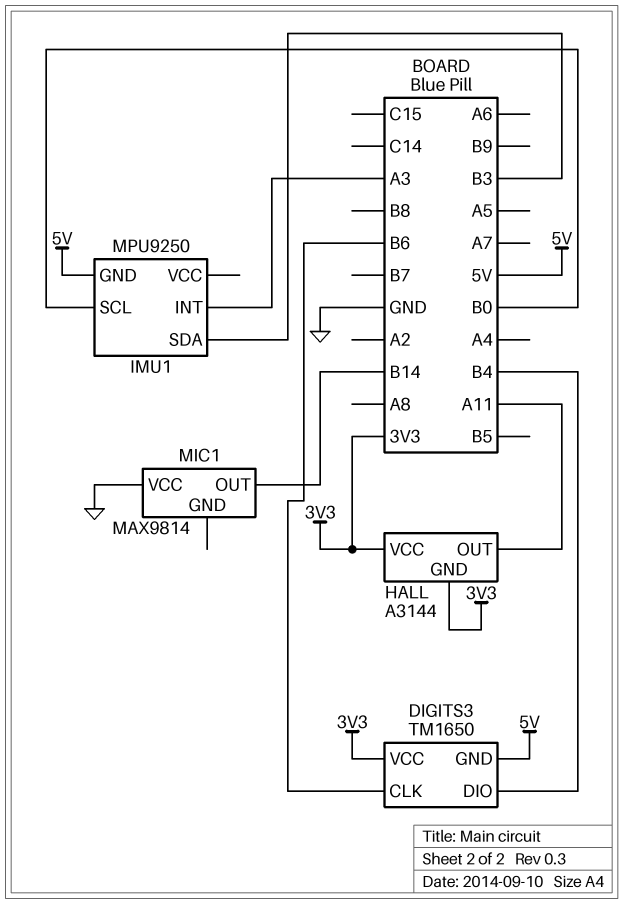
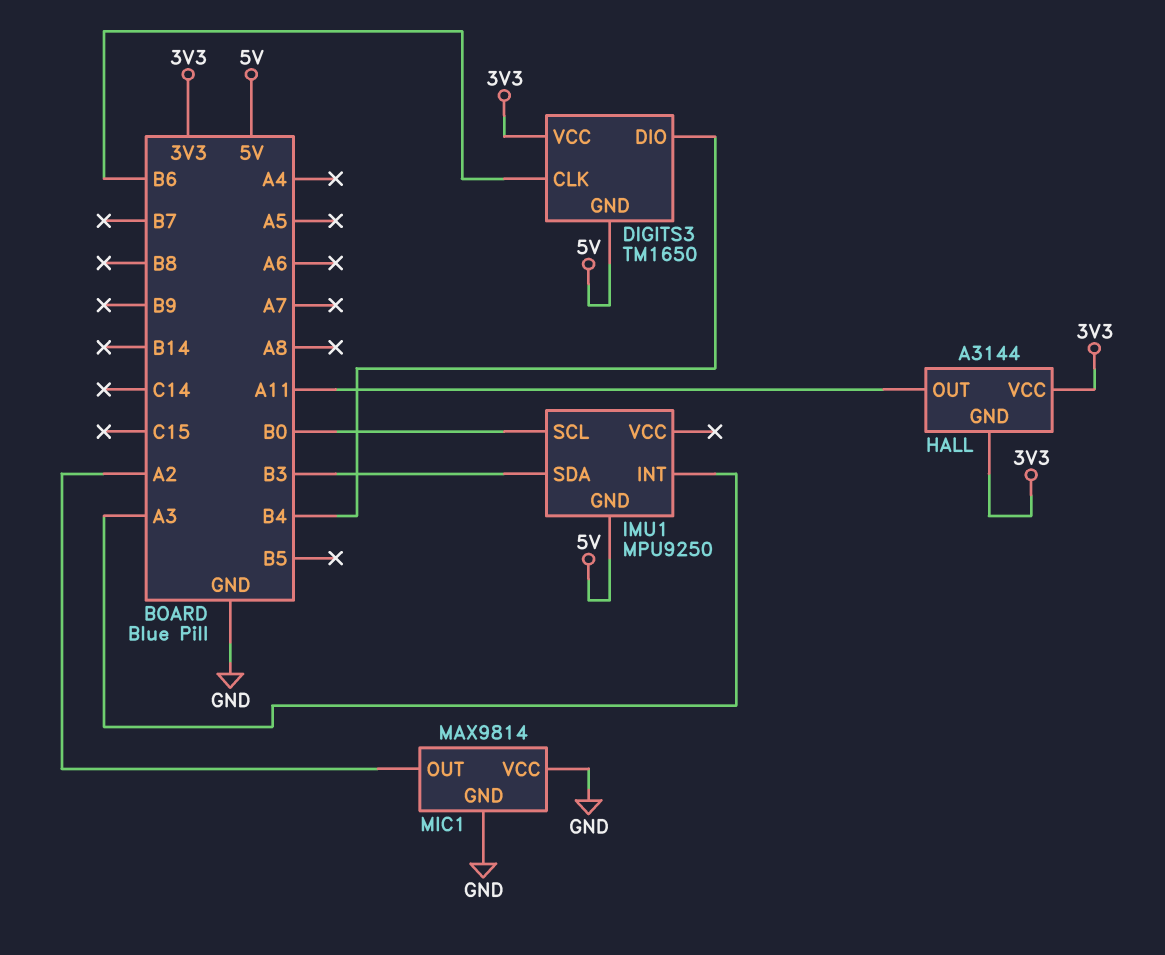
MIC1 pin GND: none -> GND
MIC1 pin OUT: B14 -> A2

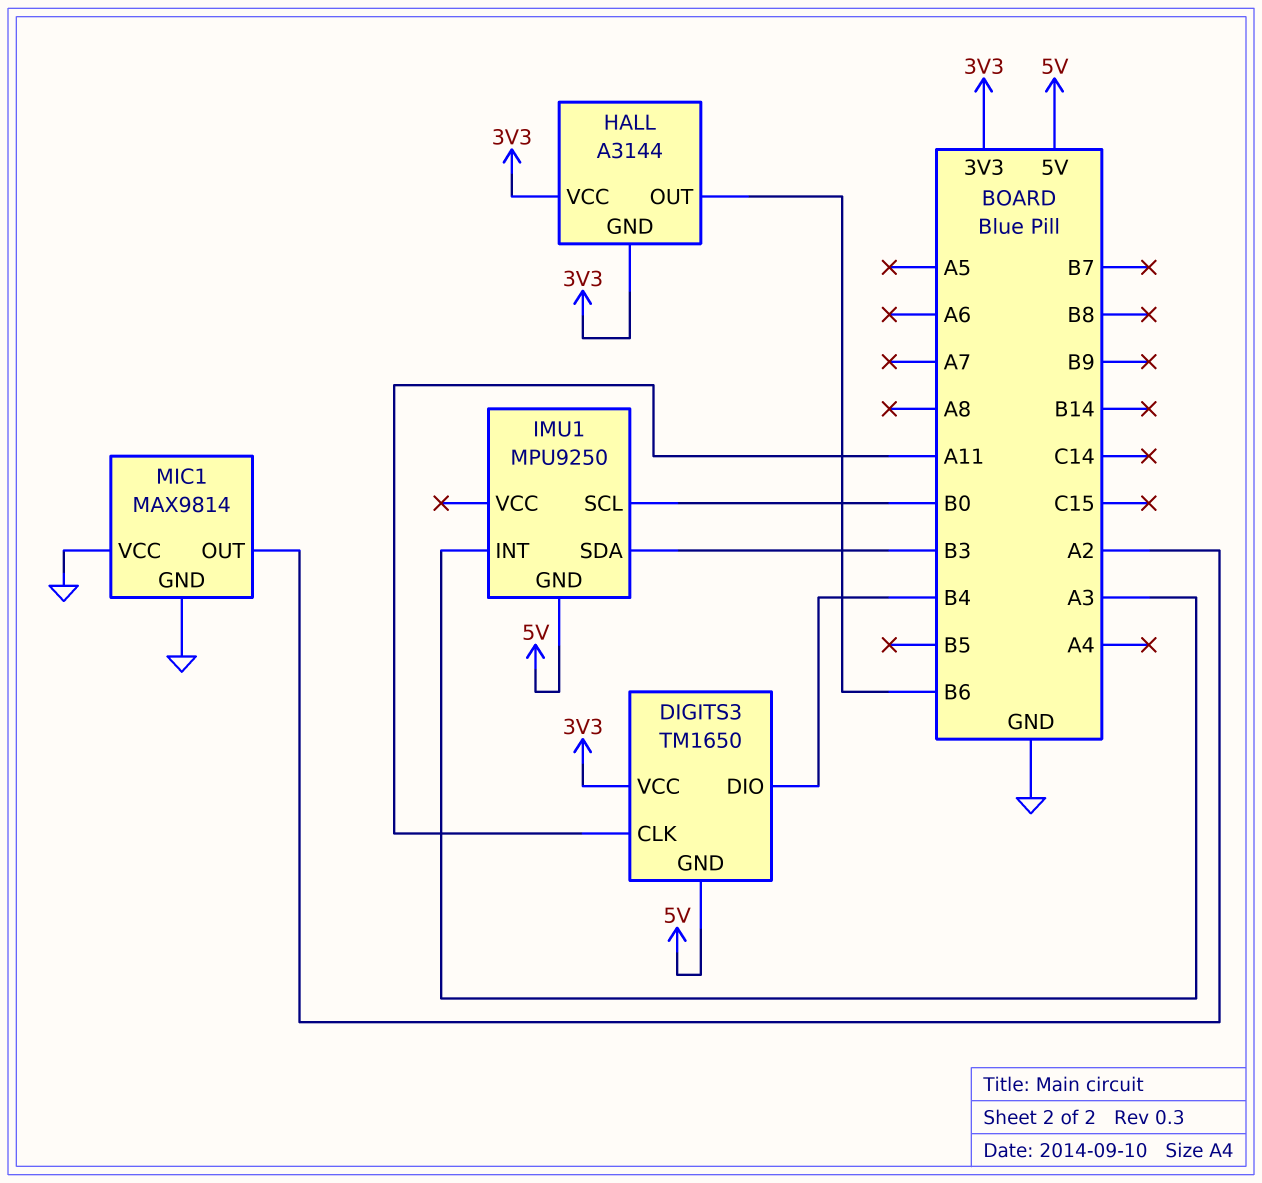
DIGITS3 pin CLK: B6 -> A11
HALL pin OUT: A11 -> B6

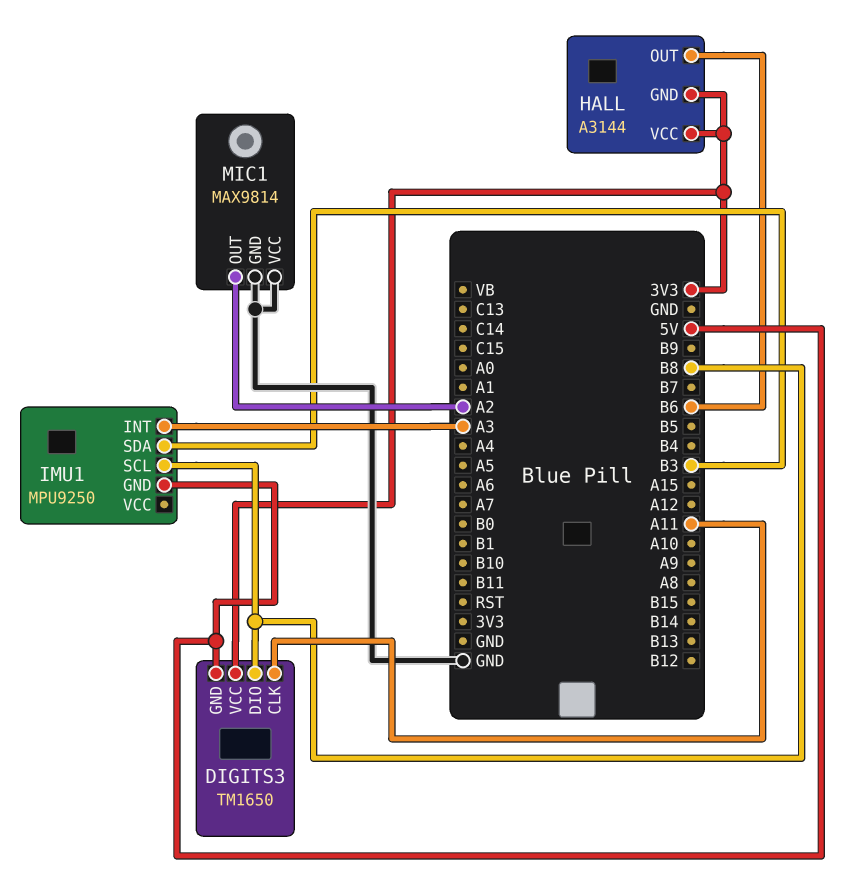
DIGITS3 pin DIO: B4 -> B8
IMU1 pin SCL: B0 -> B8

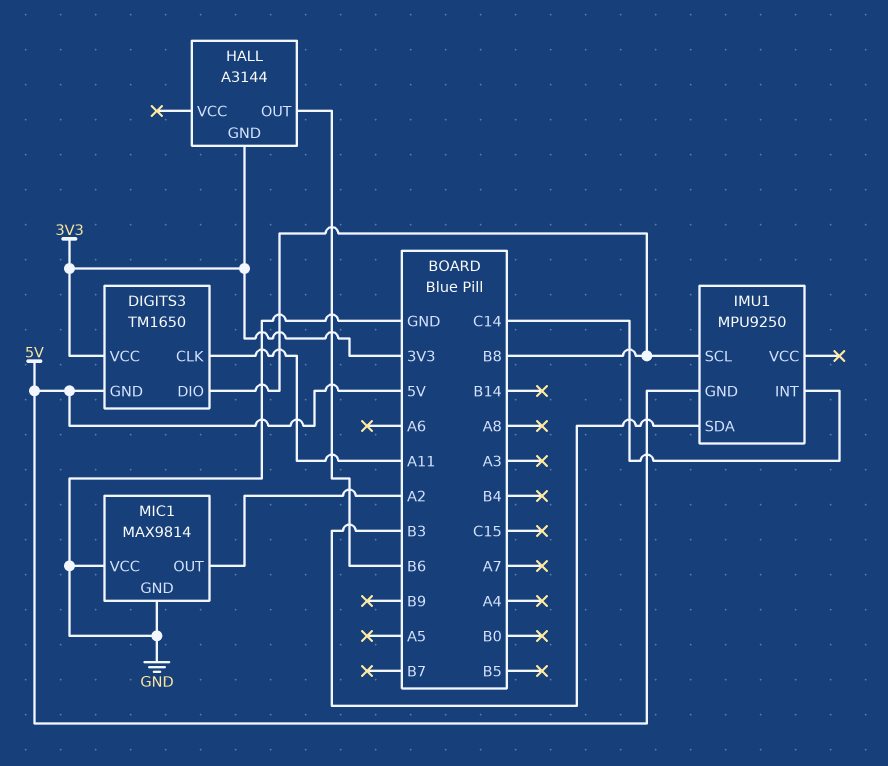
HALL pin VCC: 3V3 -> none
IMU1 pin INT: A3 -> C14

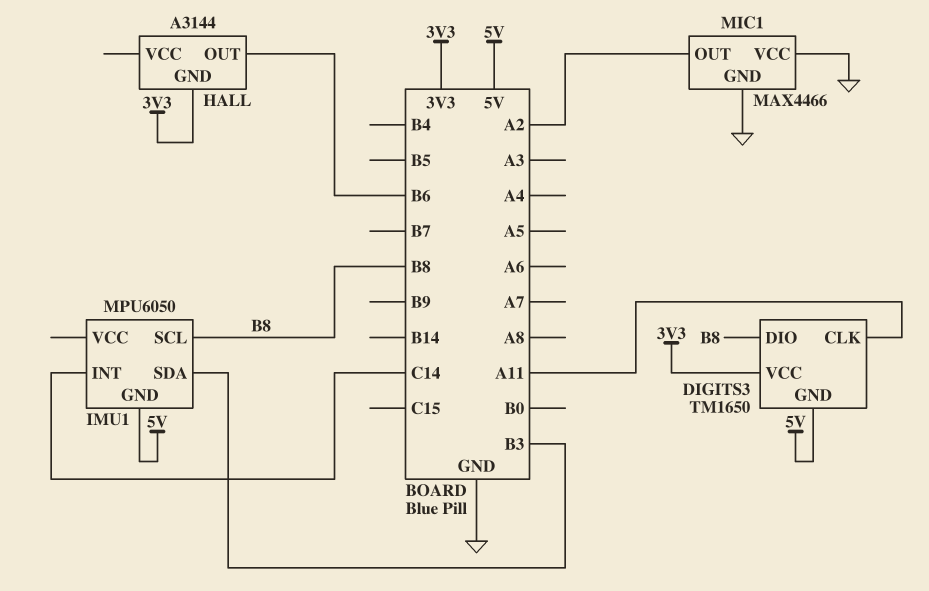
IMU1: MPU9250 -> MPU6050
MIC1: MAX9814 -> MAX4466

